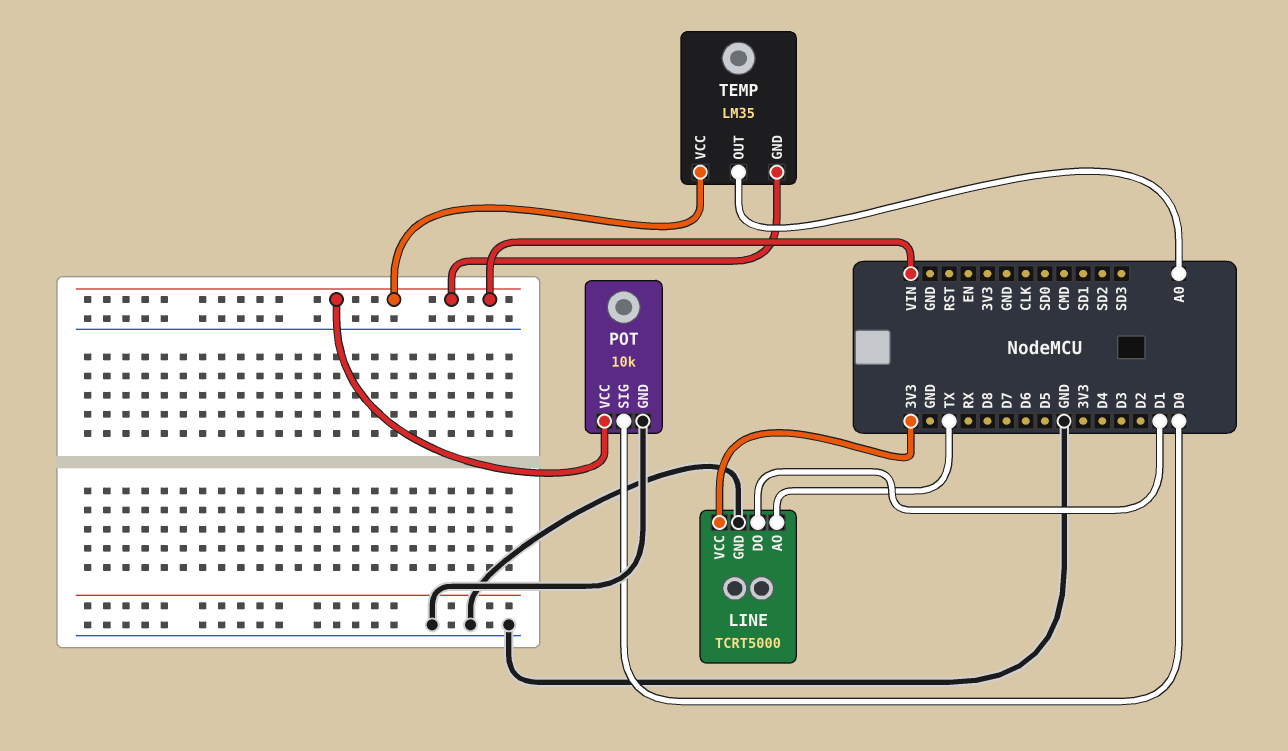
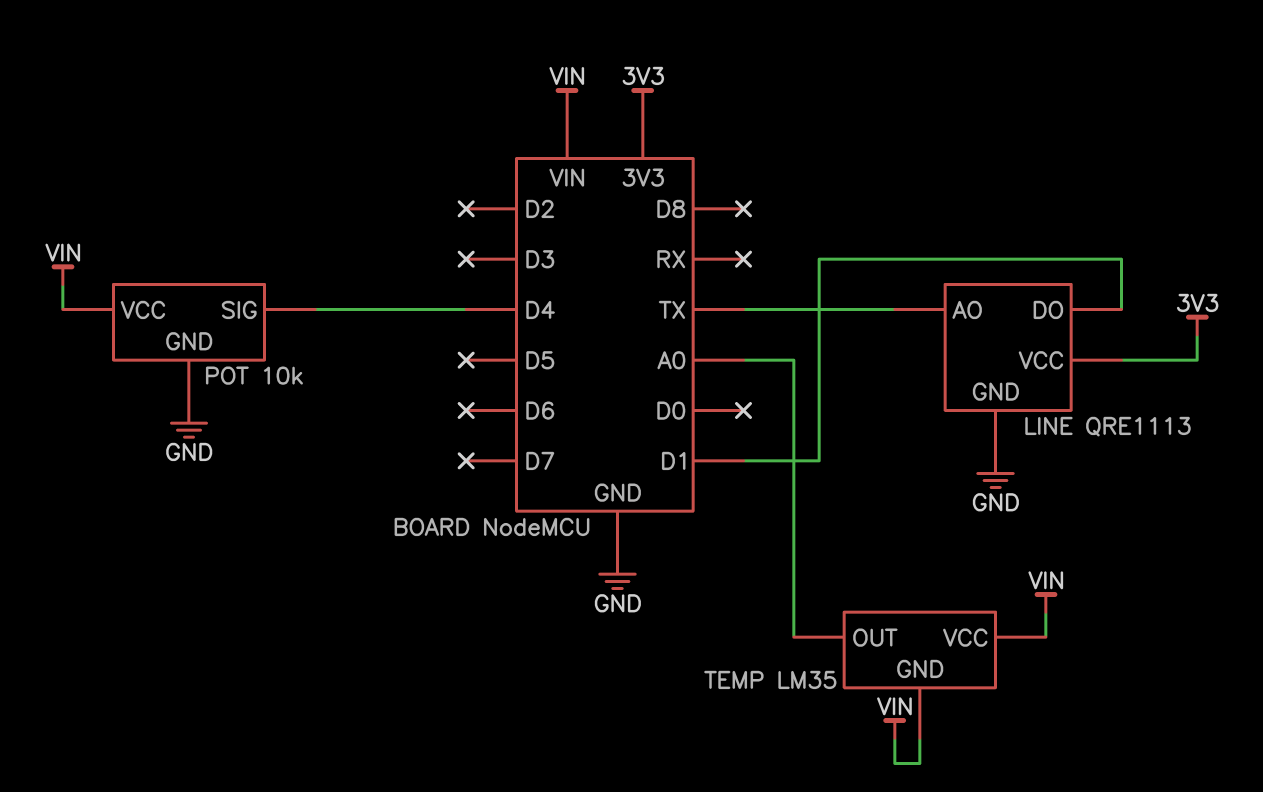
LINE: TCRT5000 -> QRE1113
POT pin SIG: D0 -> D4

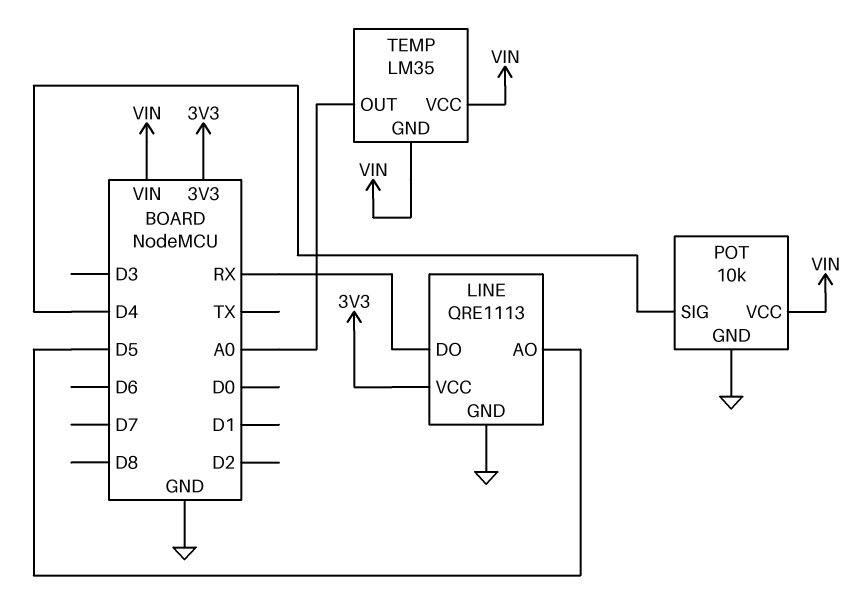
LINE pin AO: TX -> D5
LINE pin DO: D1 -> RX

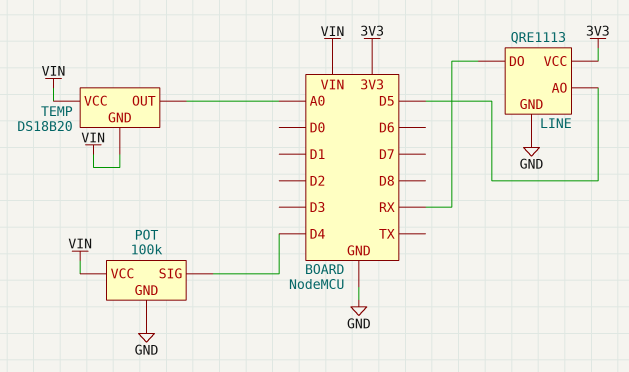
POT: 10k -> 100k
TEMP: LM35 -> DS18B20

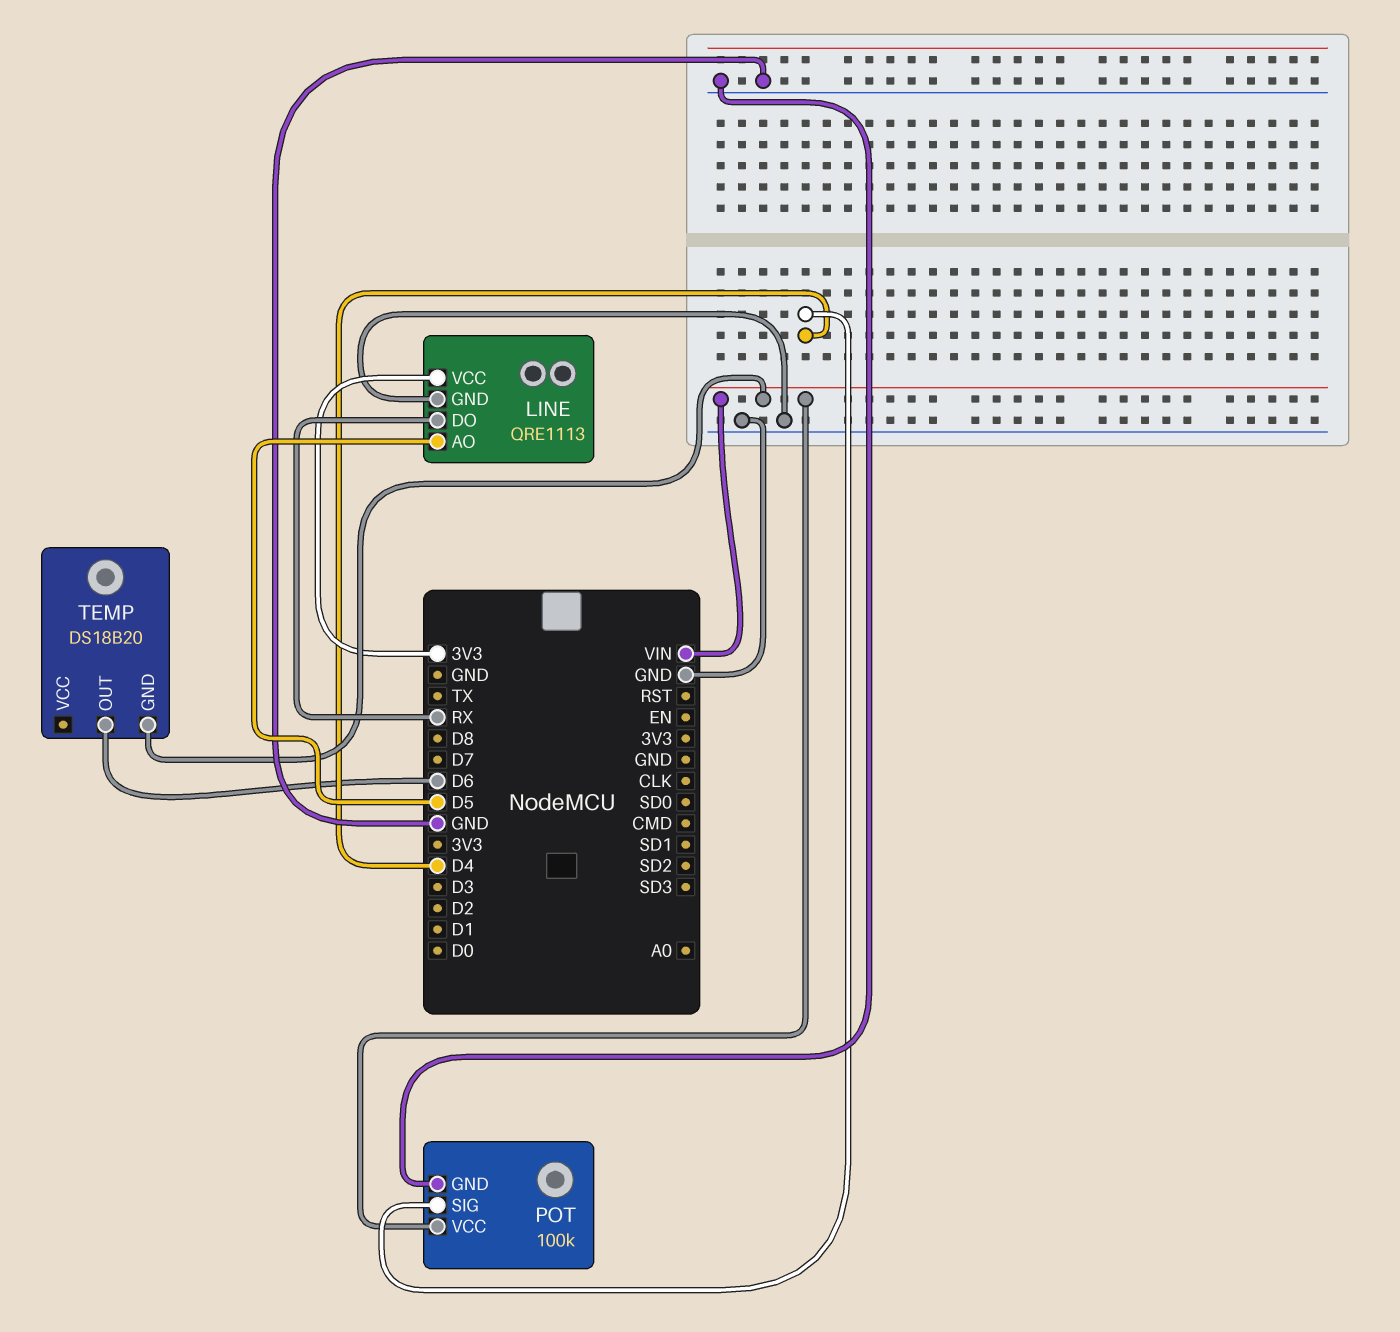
TEMP pin OUT: A0 -> D6
TEMP pin VCC: VIN -> none

